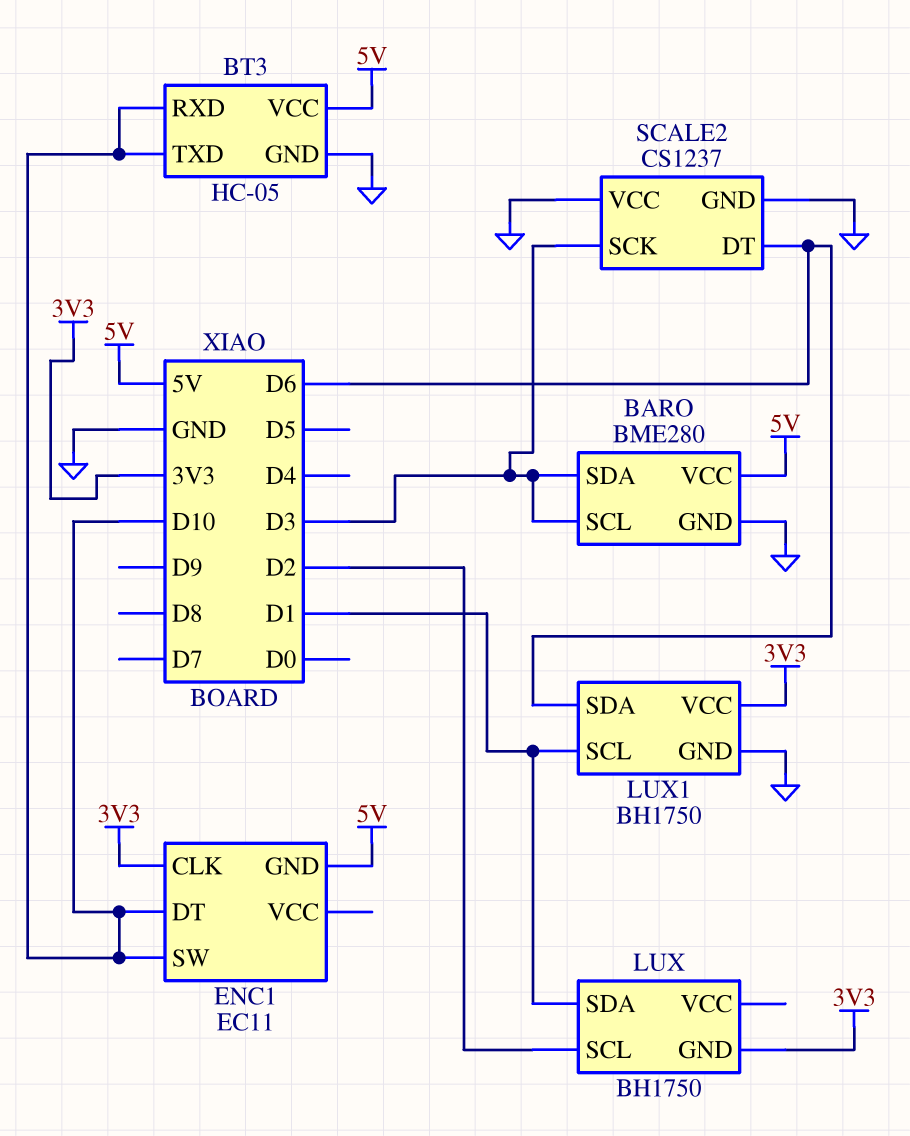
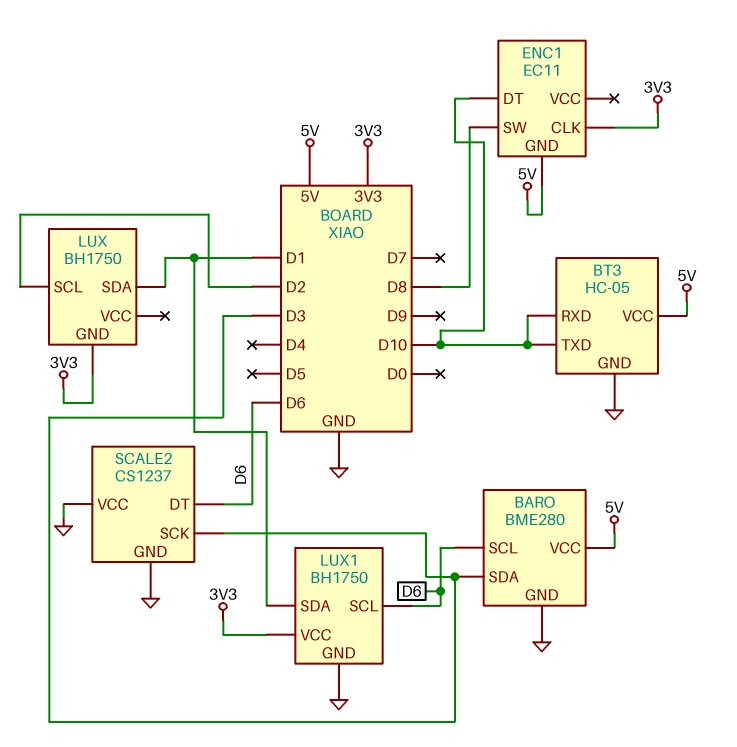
BARO pin SCL: D3 -> D6
ENC1 pin SW: D10 -> D8
LUX1 pin SCL: D1 -> D6
LUX1 pin SDA: D6 -> D1

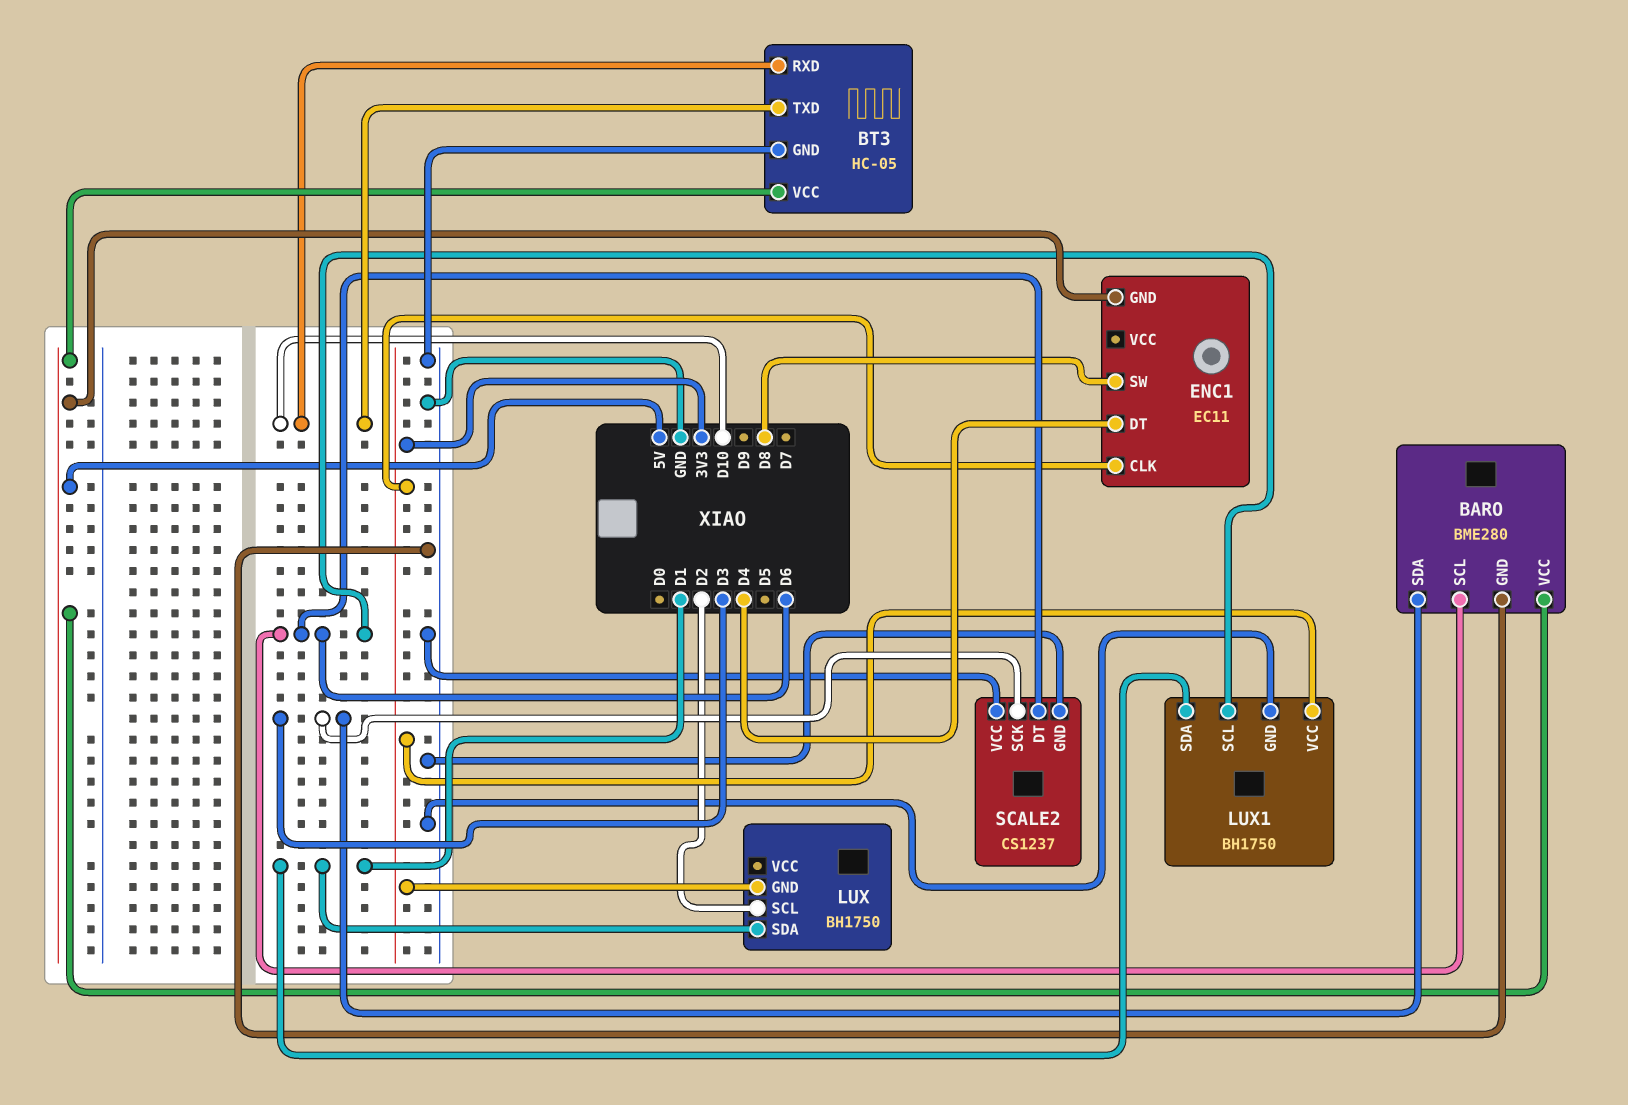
ENC1 pin DT: D10 -> D4

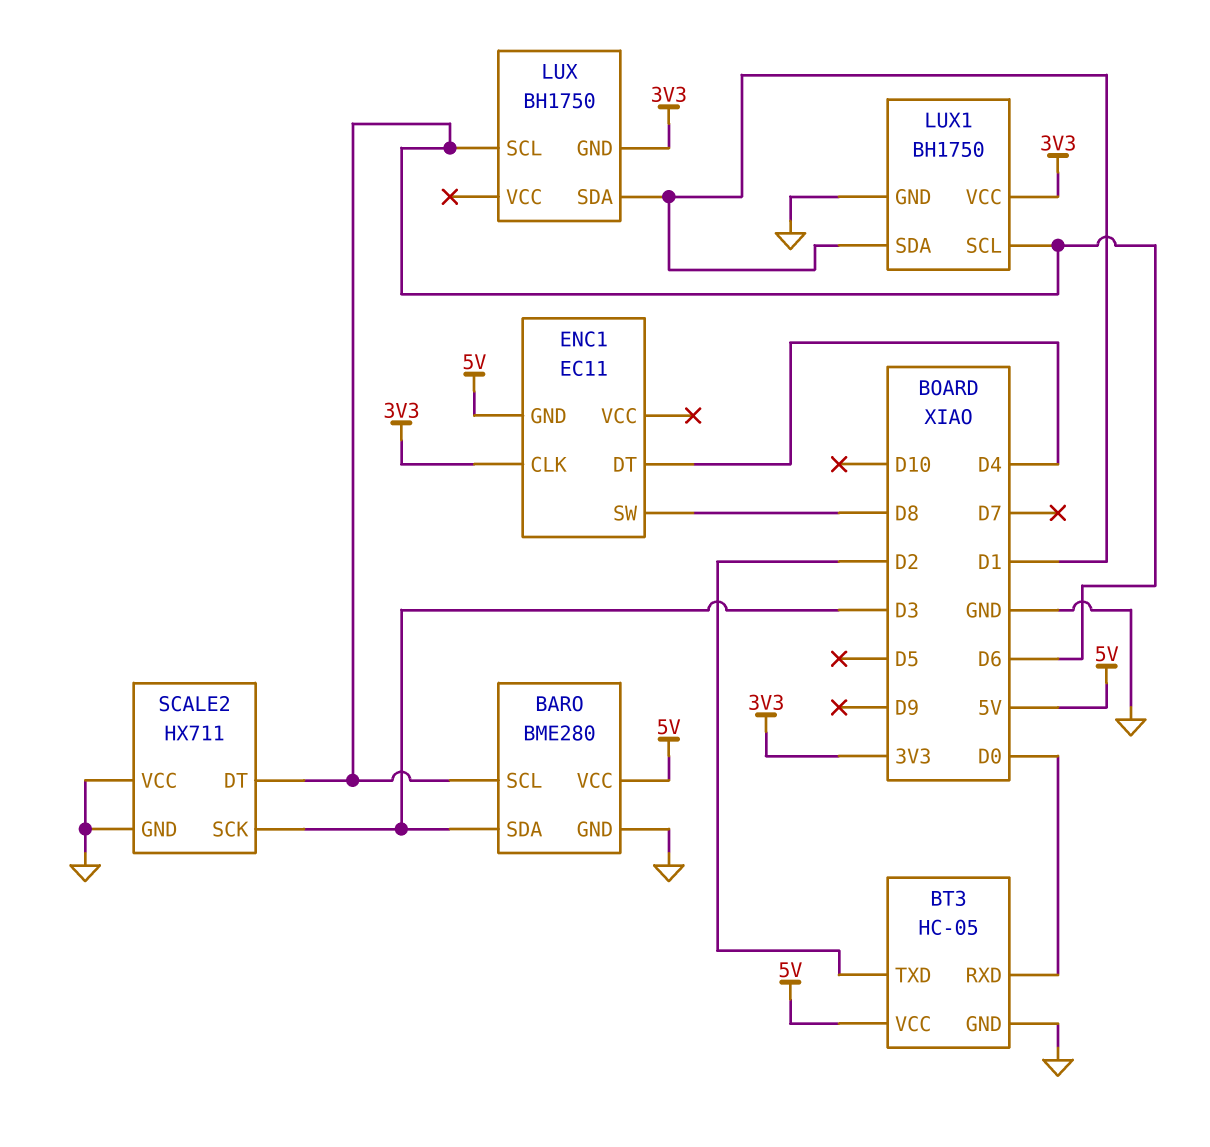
BT3 pin RXD: D10 -> D0
BT3 pin TXD: D10 -> D2
LUX pin SCL: D2 -> D6
SCALE2: CS1237 -> HX711

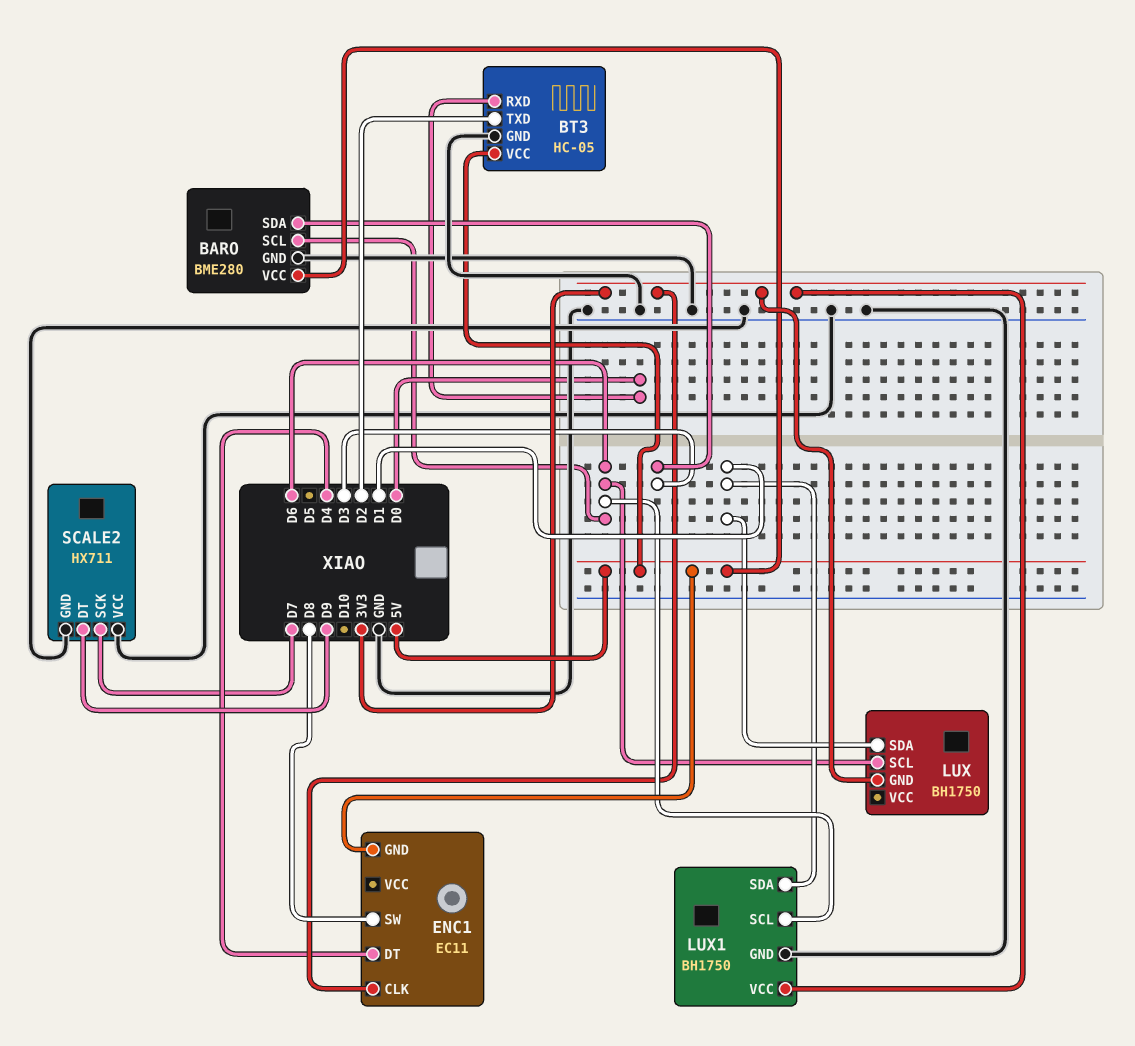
SCALE2 pin DT: D6 -> D9
SCALE2 pin SCK: D3 -> D7

